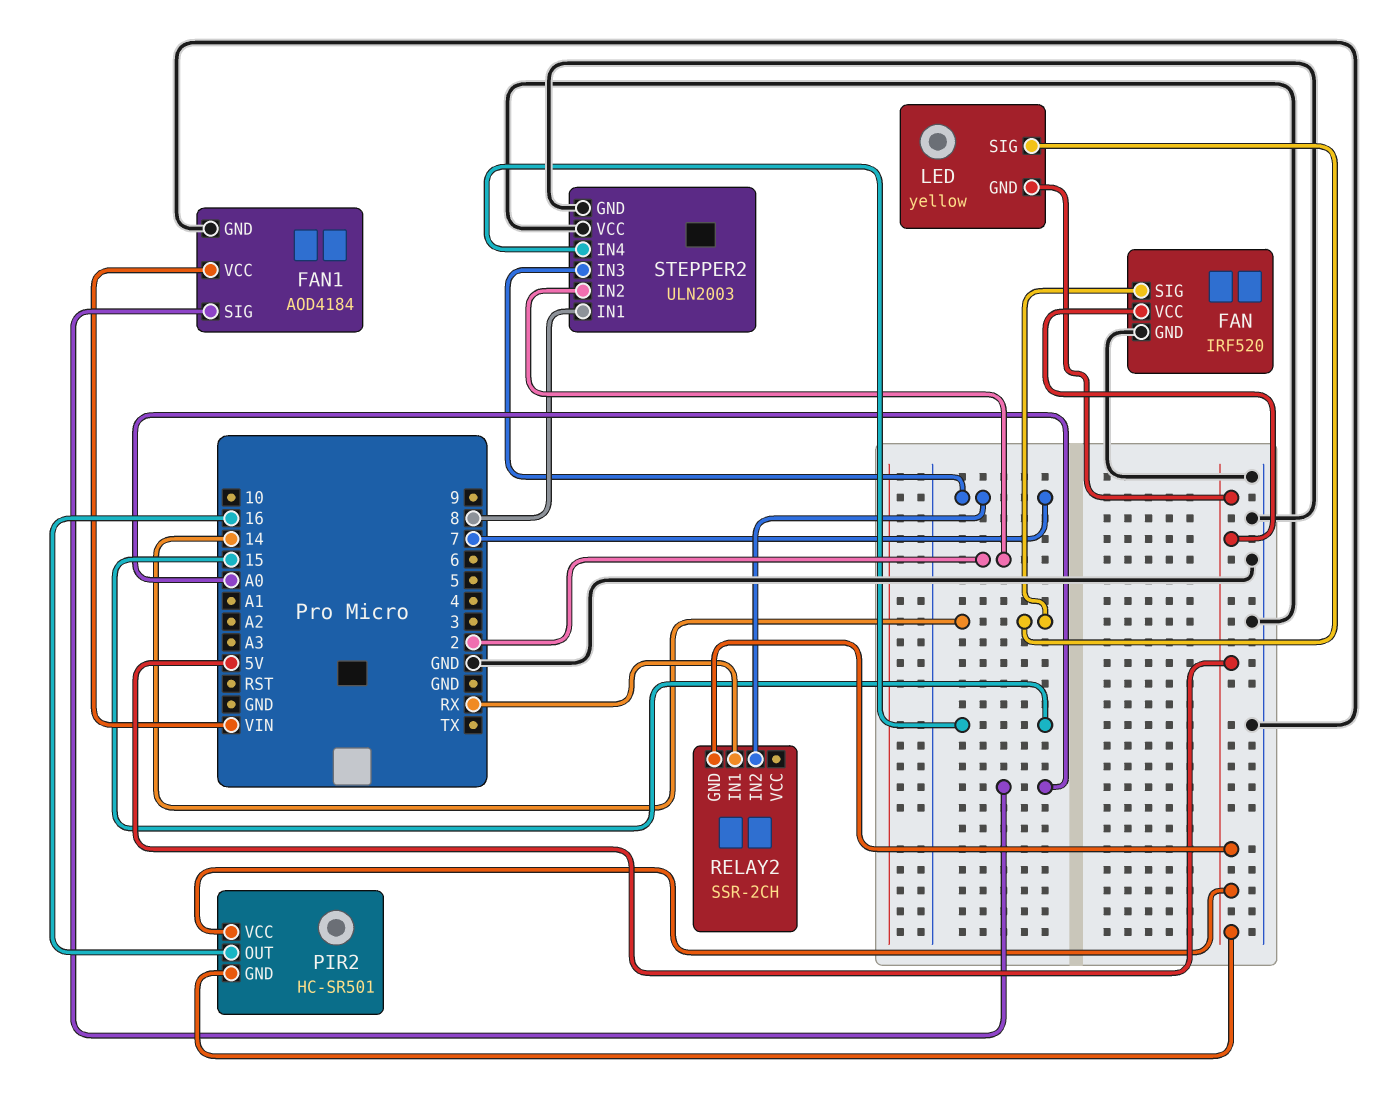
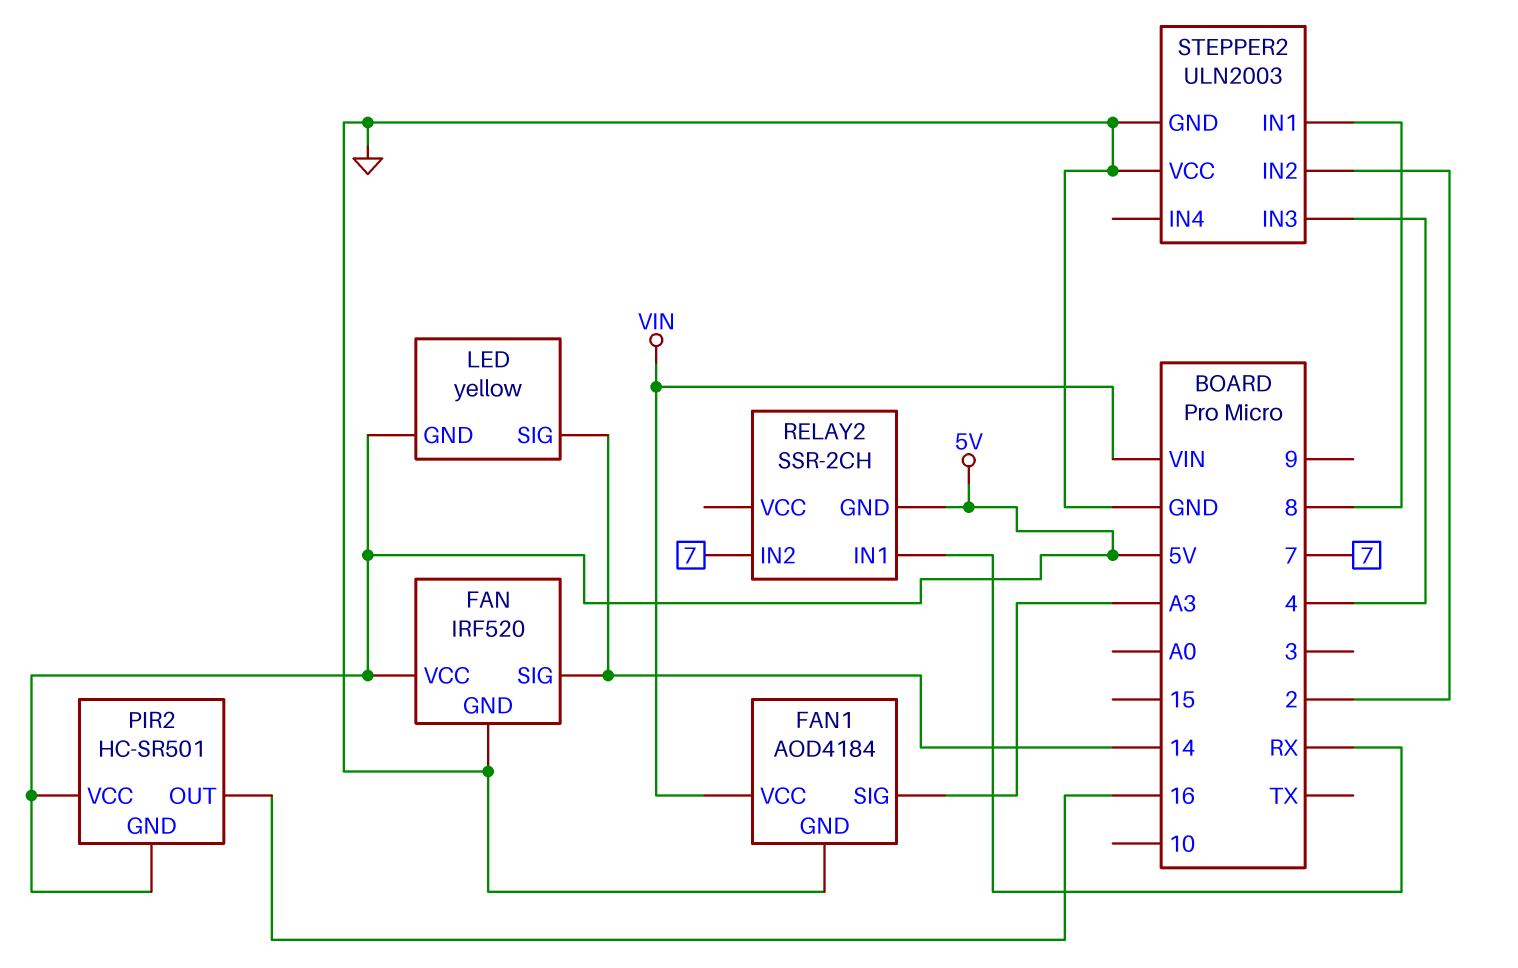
FAN1 pin SIG: A0 -> A3
STEPPER2 pin IN3: 7 -> 4
STEPPER2 pin IN4: 15 -> none

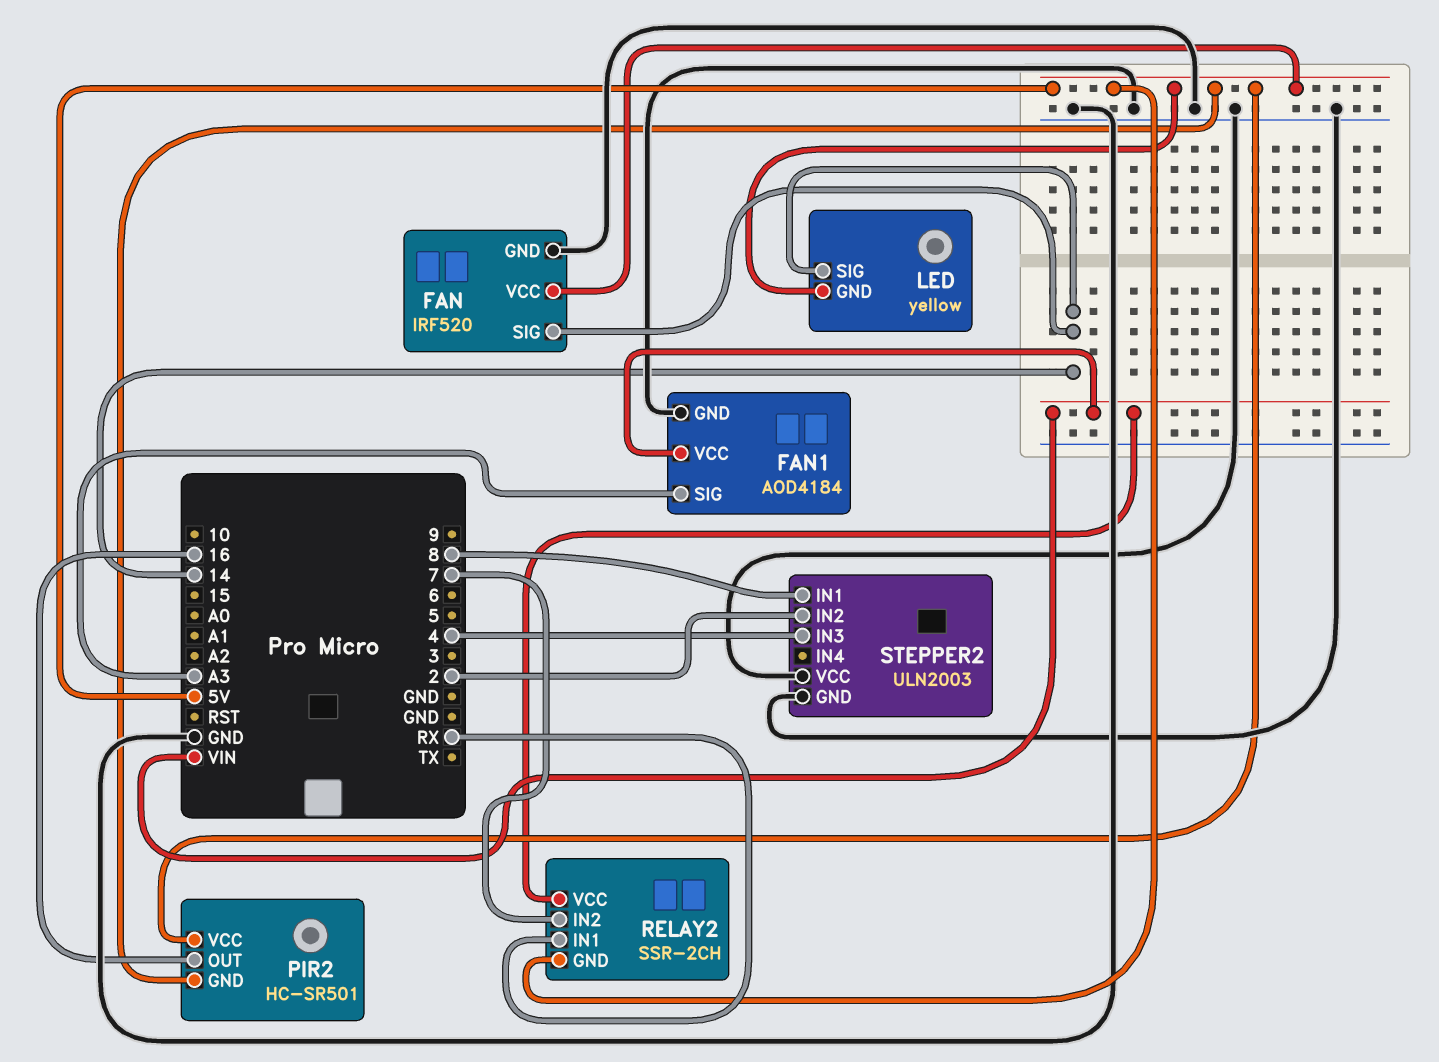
RELAY2 pin VCC: none -> VIN

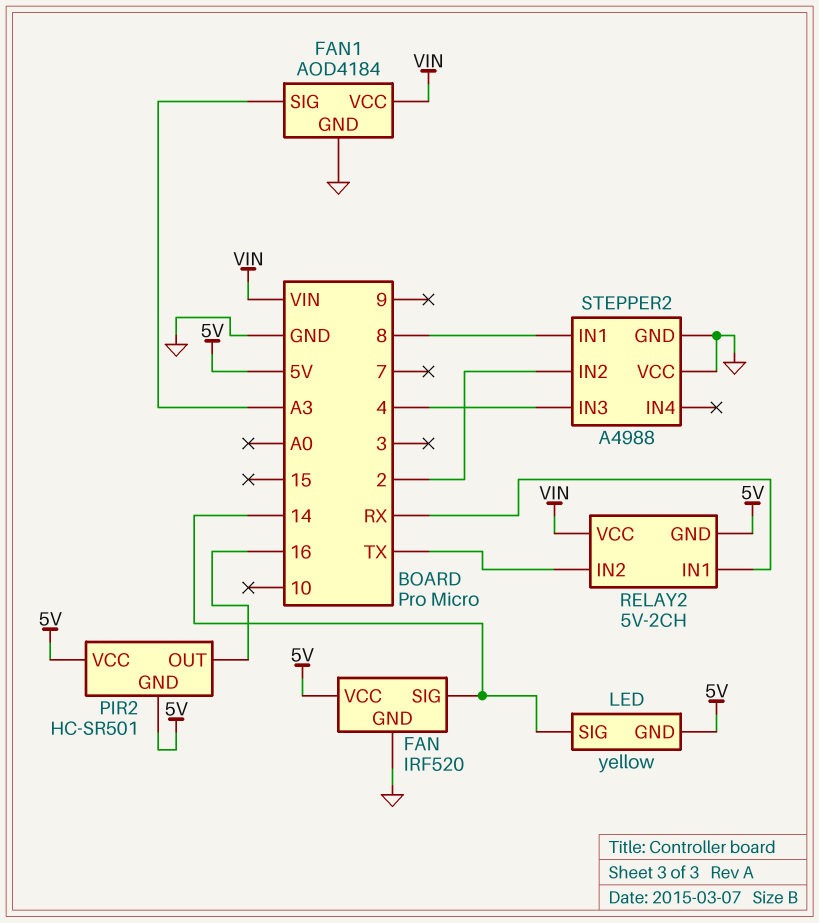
RELAY2: SSR-2CH -> 5V-2CH
RELAY2 pin IN2: 7 -> TX
STEPPER2: ULN2003 -> A4988

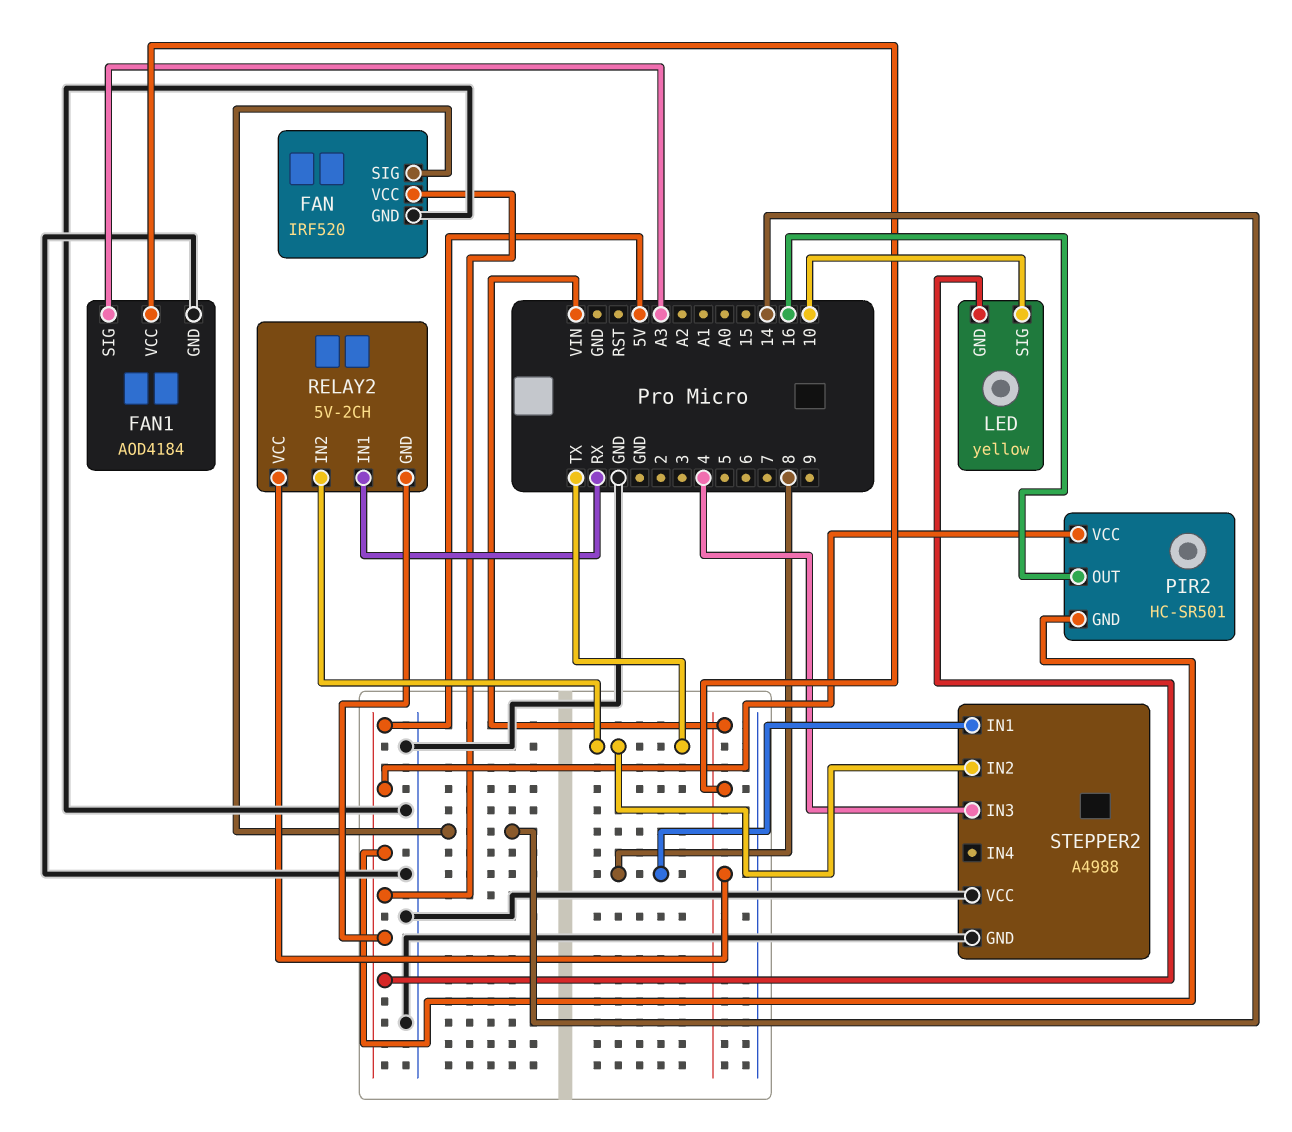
LED pin SIG: 14 -> 10
STEPPER2 pin IN2: 2 -> TX

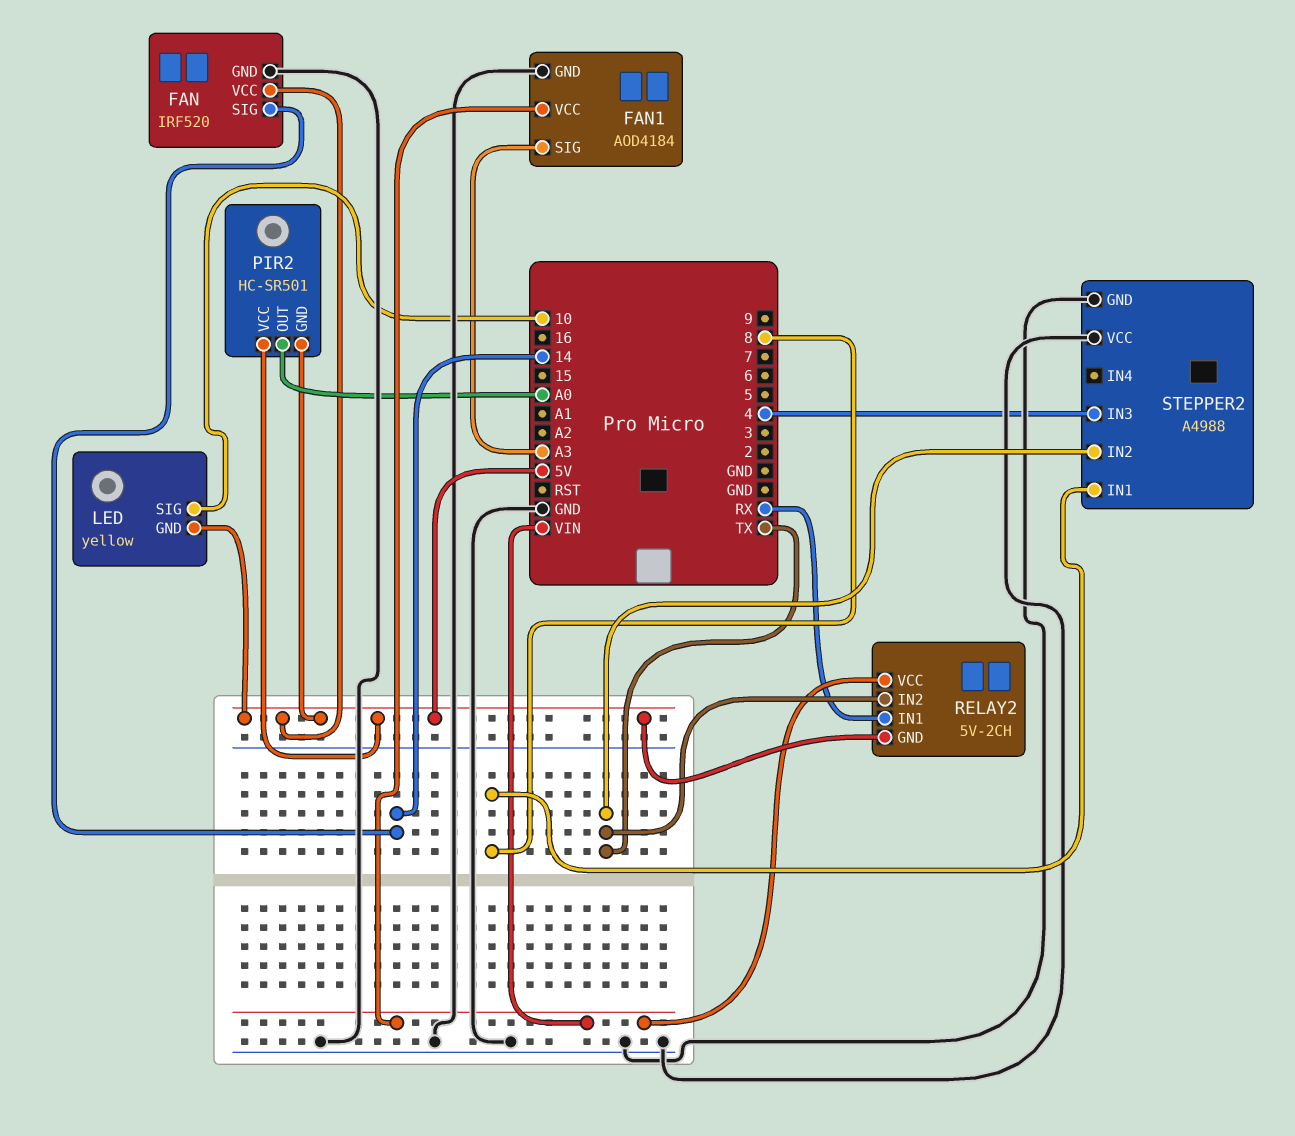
PIR2 pin OUT: 16 -> A0

